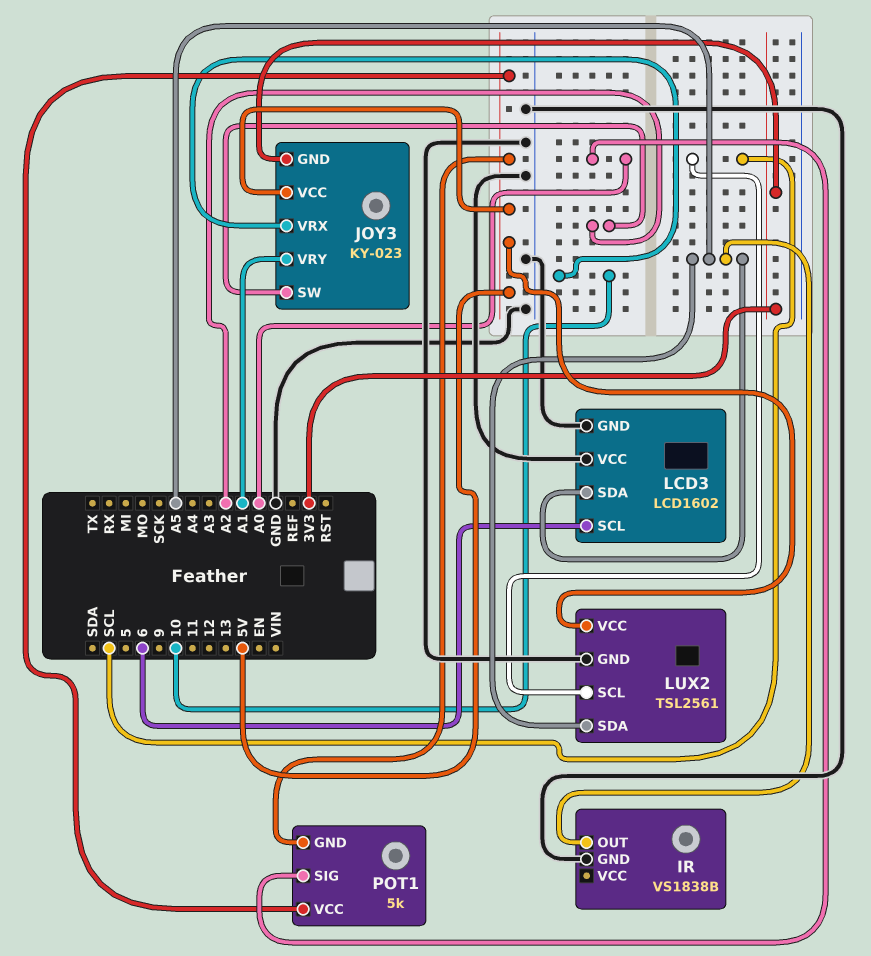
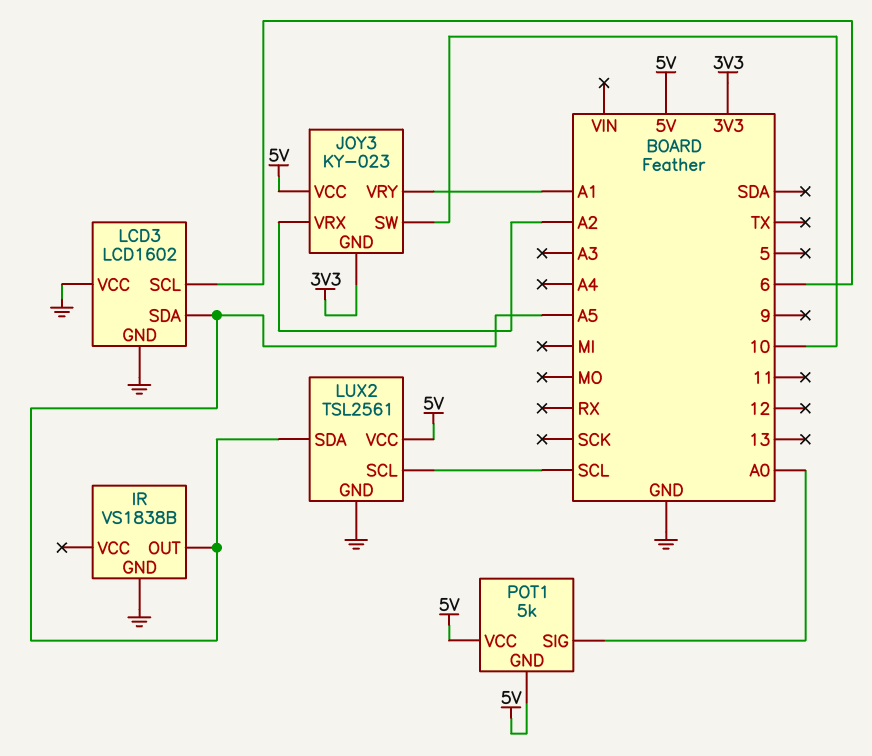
JOY3 pin SW: A2 -> 10
JOY3 pin VRX: 10 -> A2

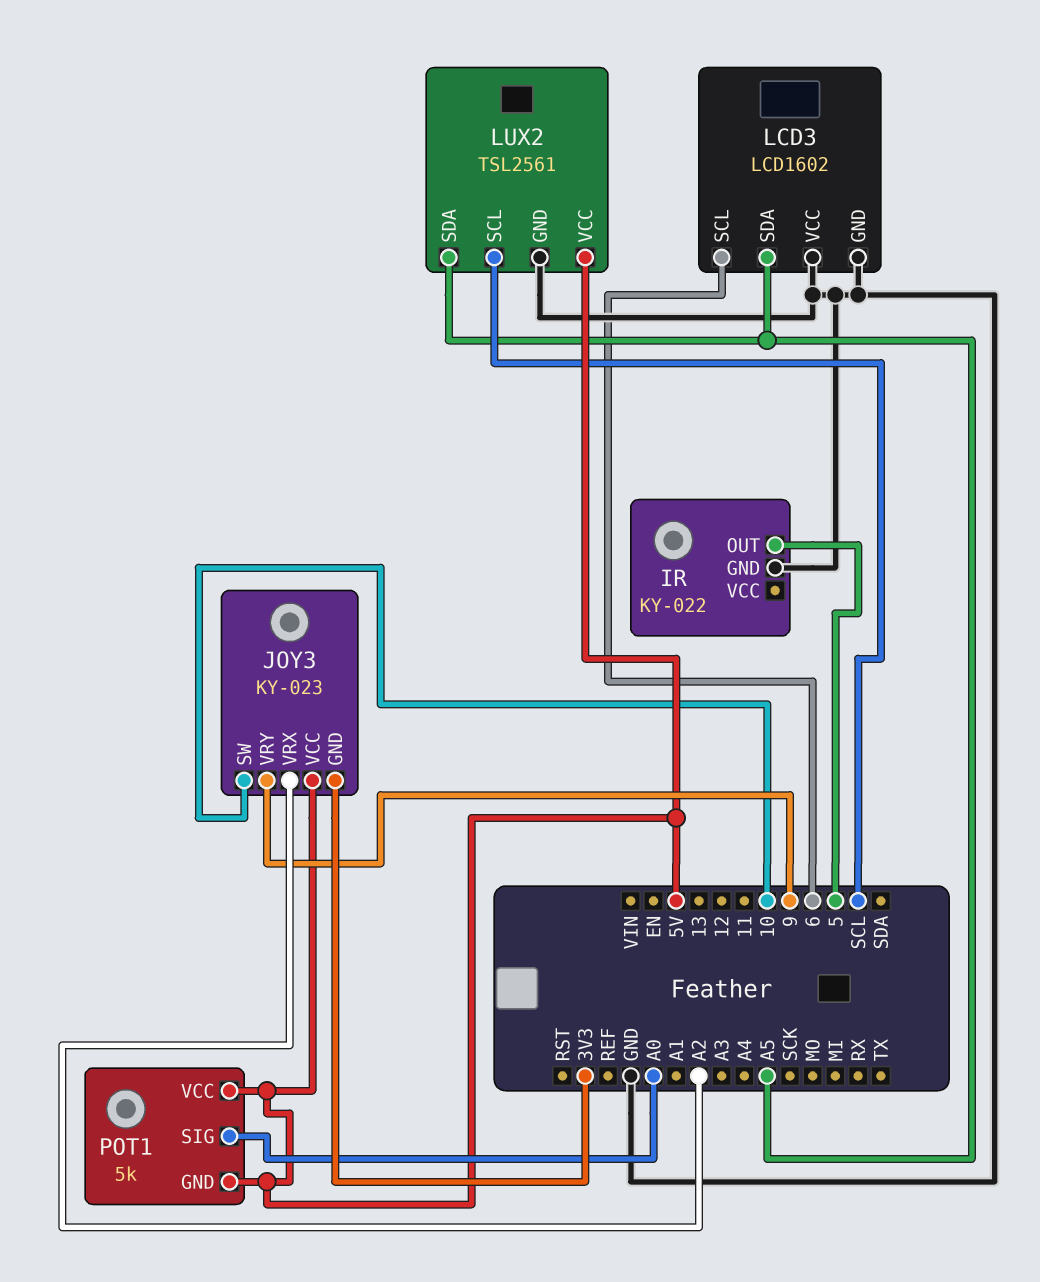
IR: VS1838B -> KY-022
IR pin OUT: A5 -> 5
JOY3 pin VRY: A1 -> 9

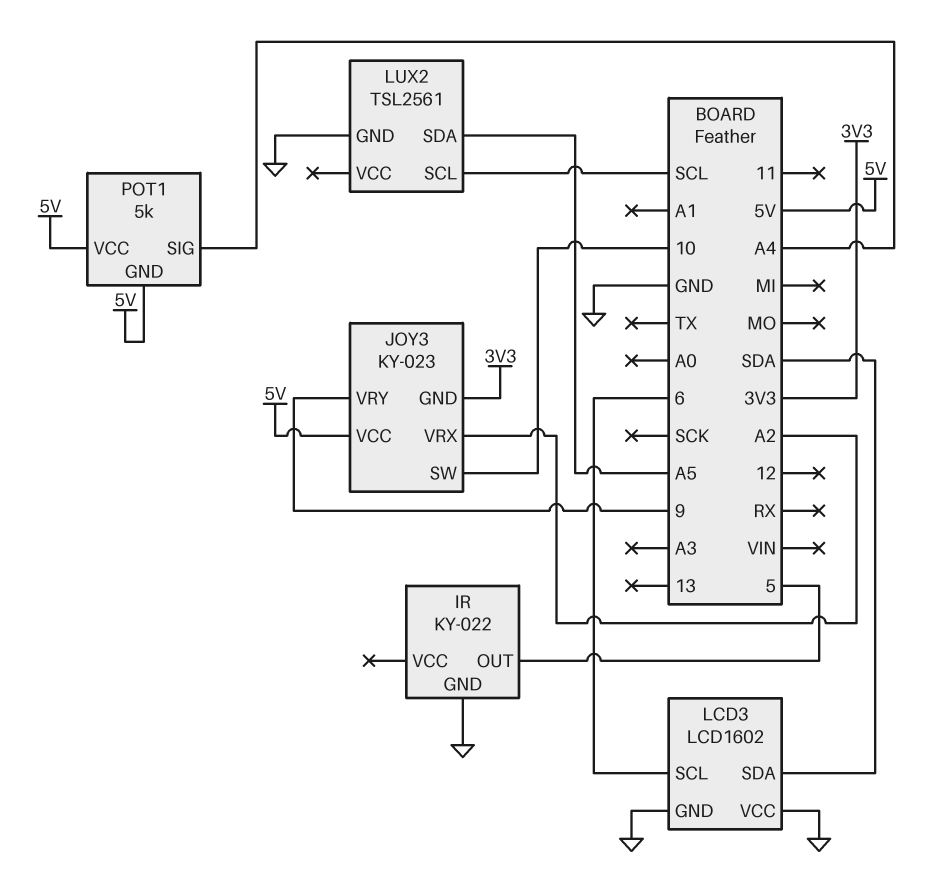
LCD3 pin SDA: A5 -> SDA
LUX2 pin VCC: 5V -> none
POT1 pin SIG: A0 -> A4

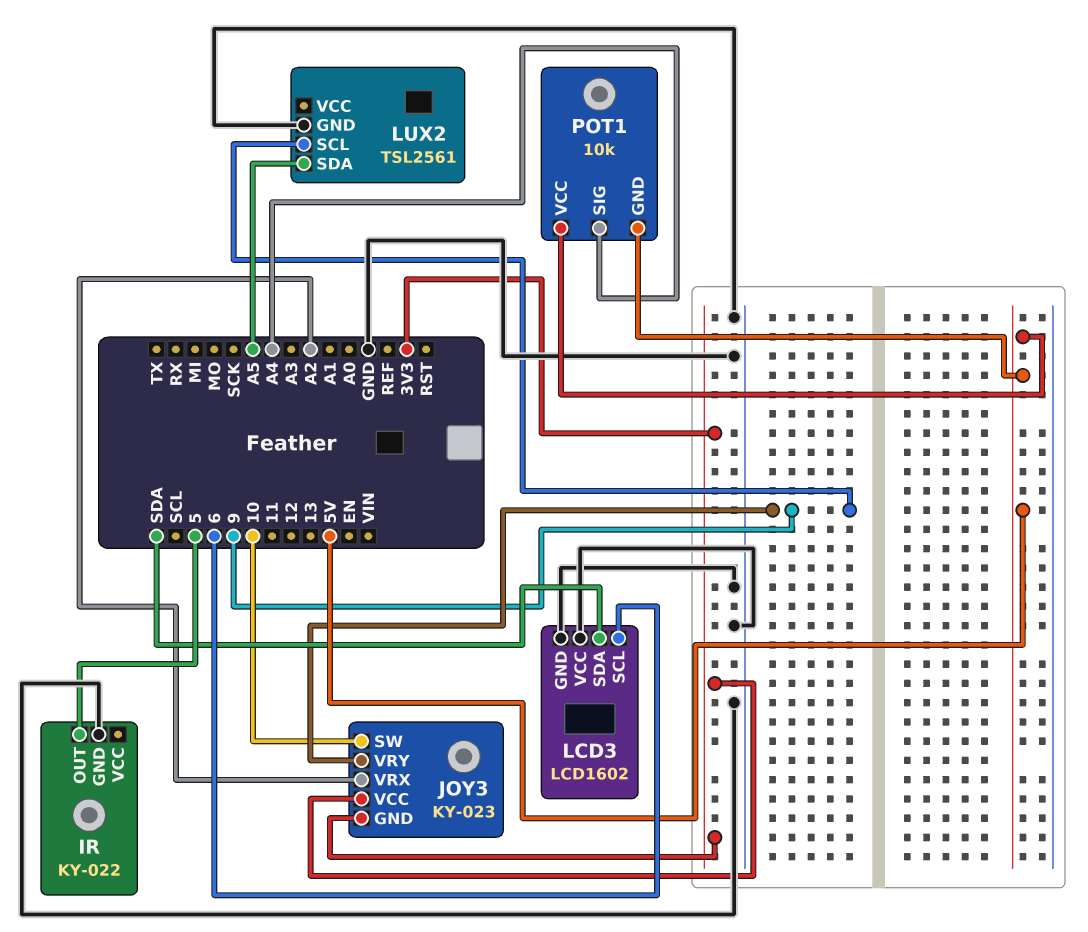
JOY3 pin VCC: 5V -> 3V3
LUX2 pin SCL: SCL -> 9
POT1: 5k -> 10k

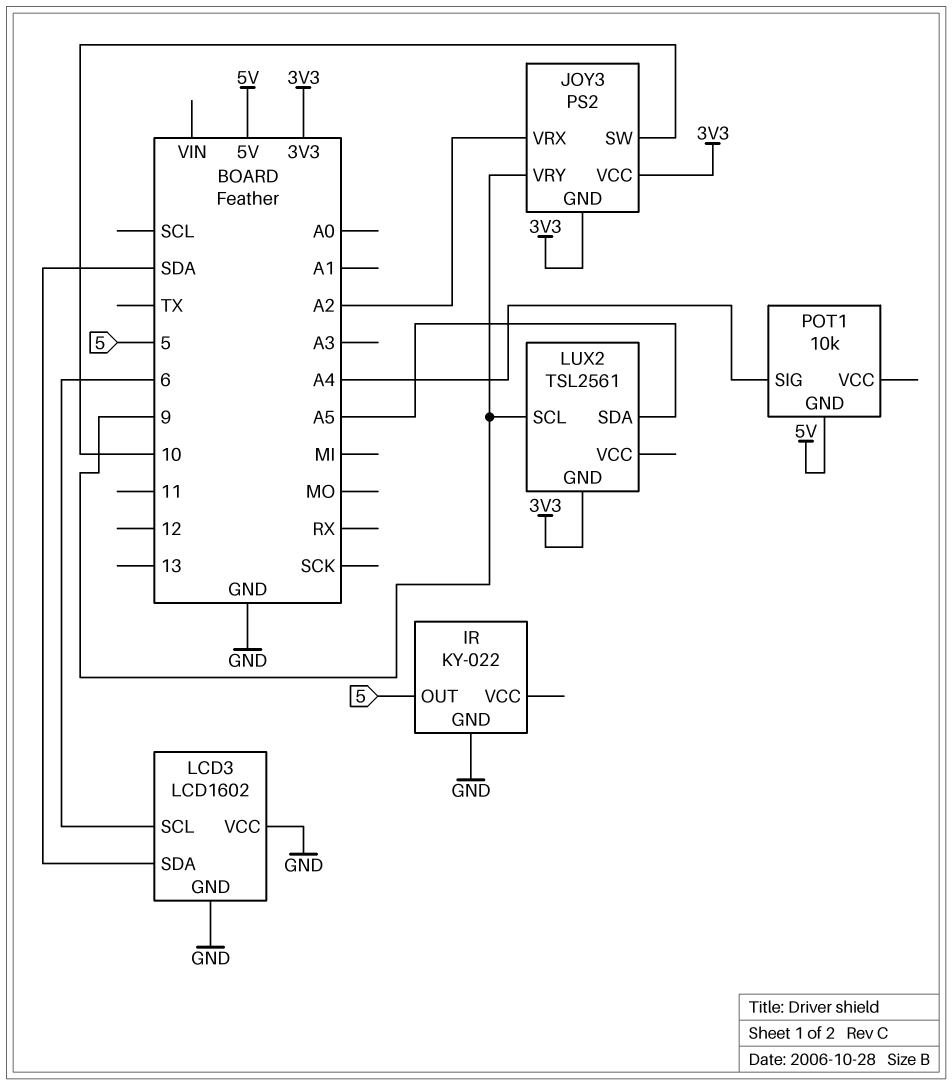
JOY3: KY-023 -> PS2
LUX2 pin GND: GND -> 3V3
POT1 pin VCC: 5V -> none

